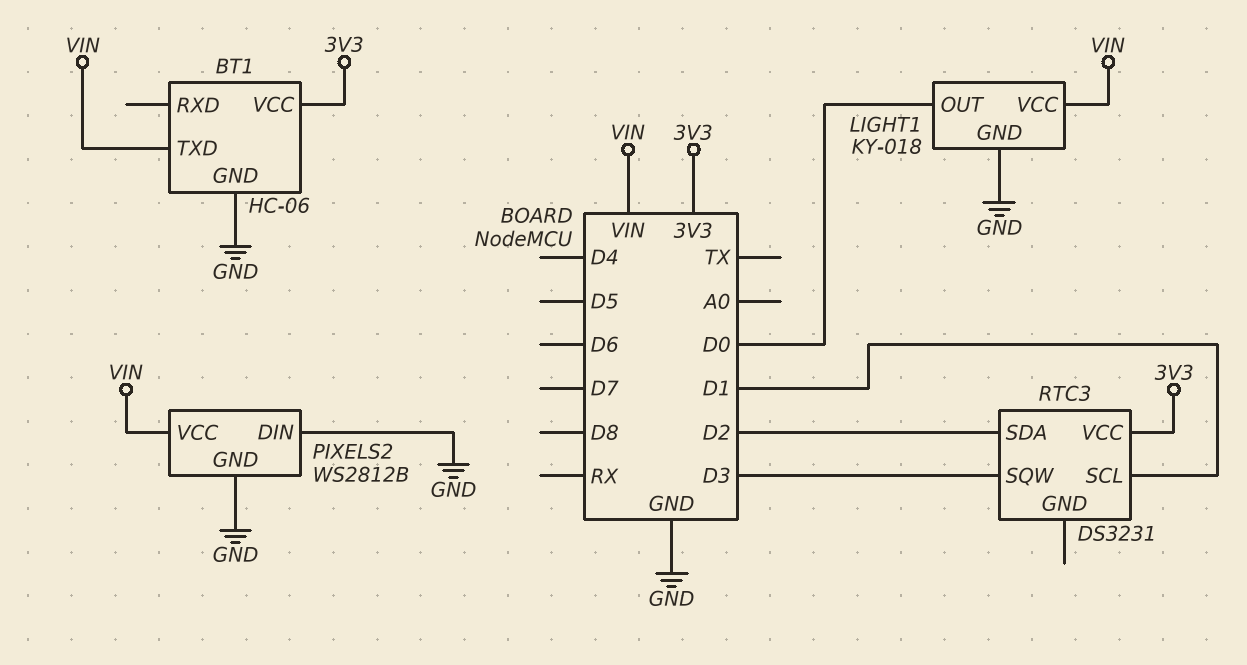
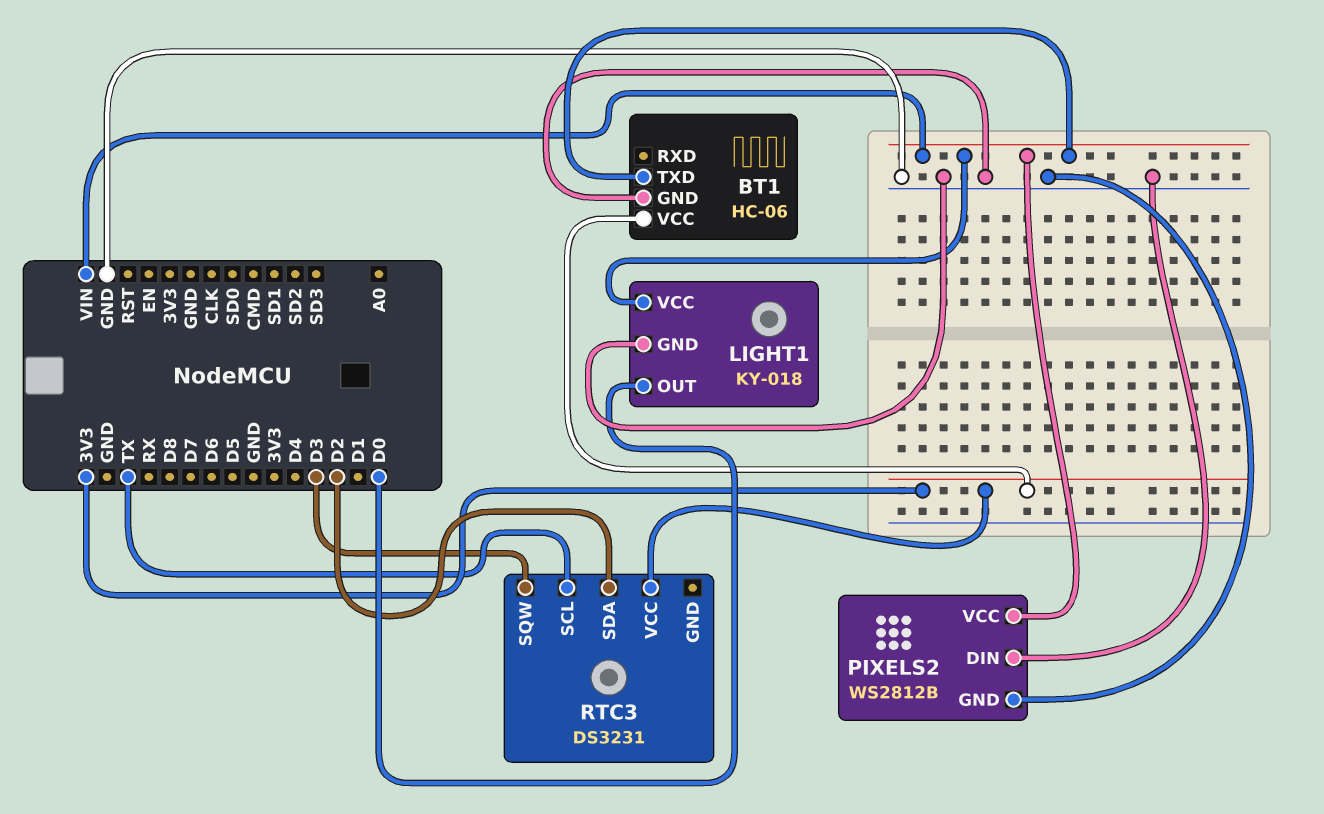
RTC3 pin SCL: D1 -> TX

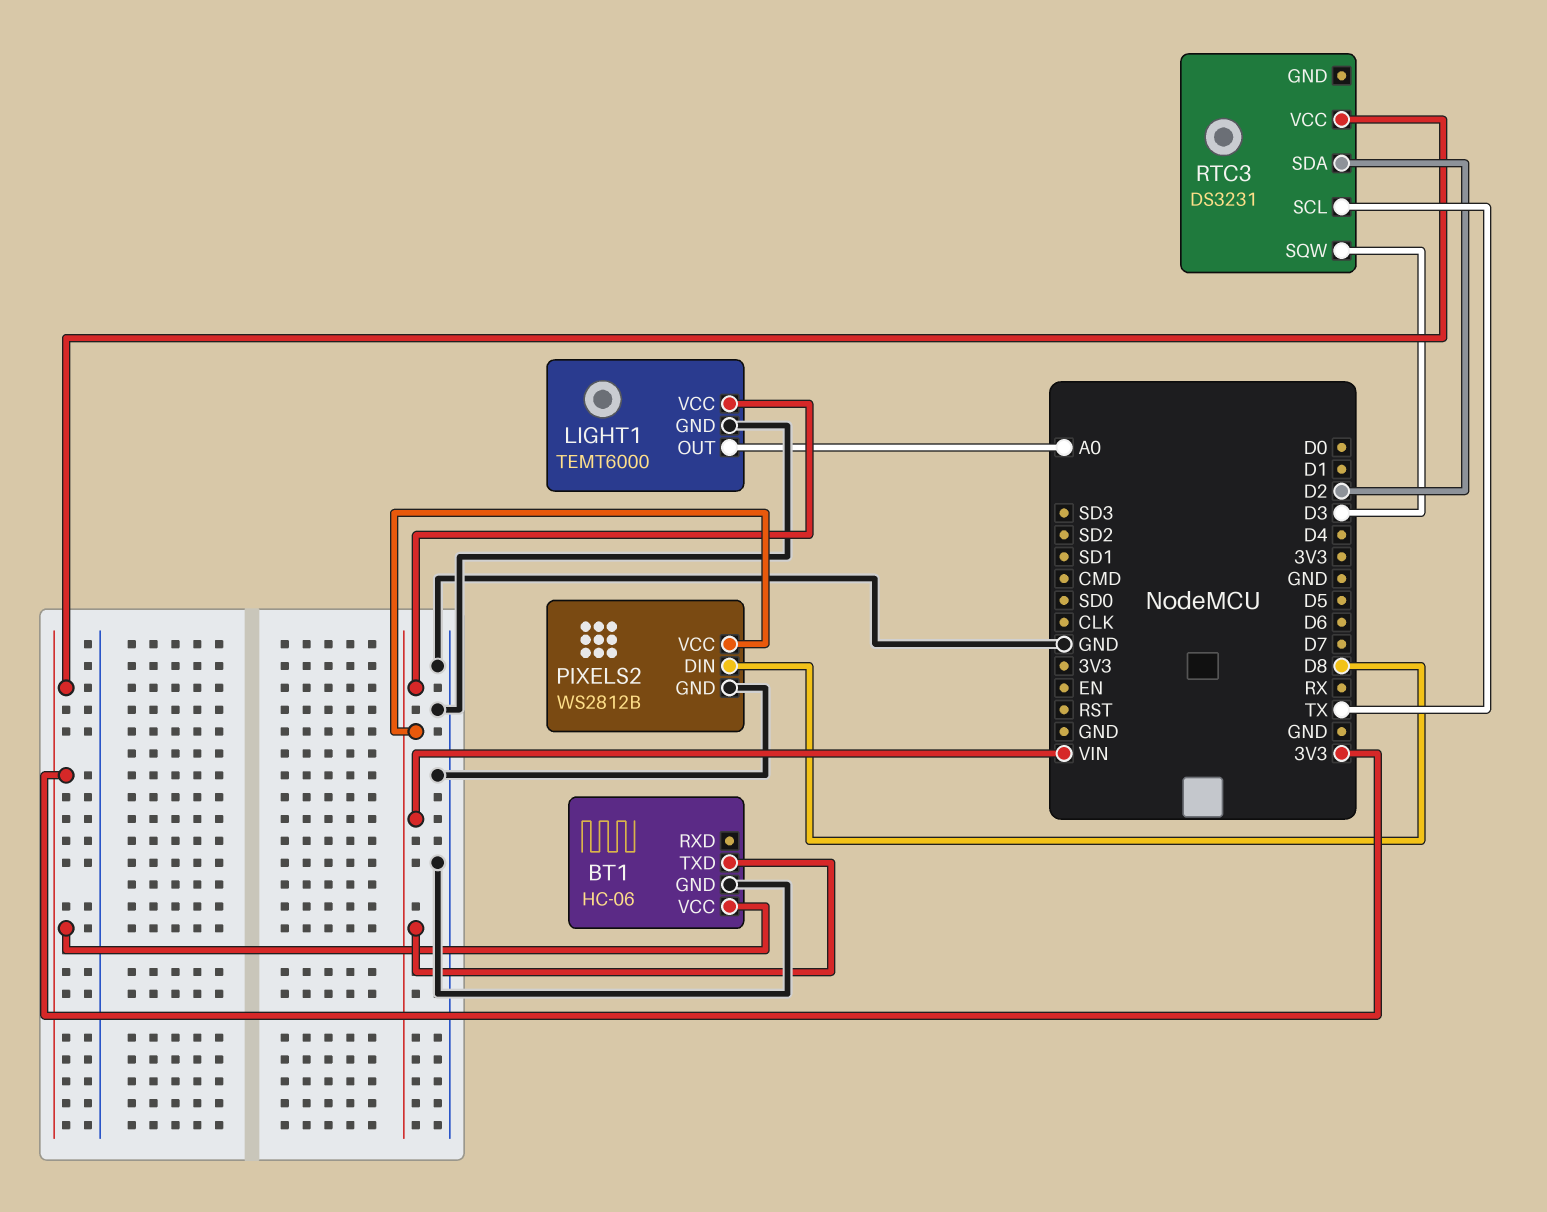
LIGHT1: KY-018 -> TEMT6000
LIGHT1 pin OUT: D0 -> A0
PIXELS2 pin DIN: GND -> D8

